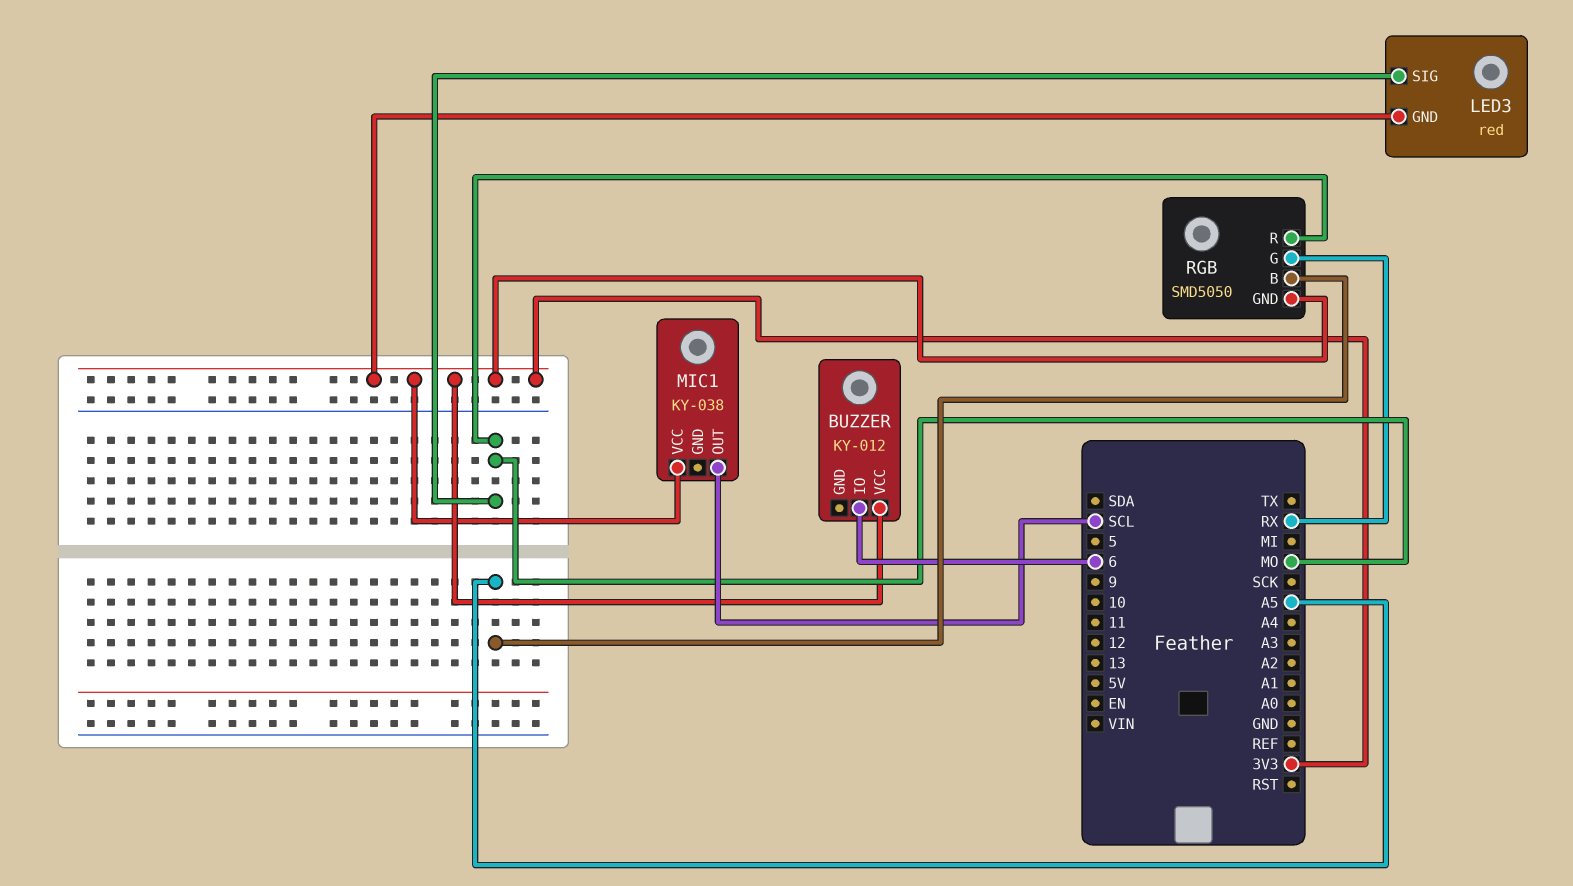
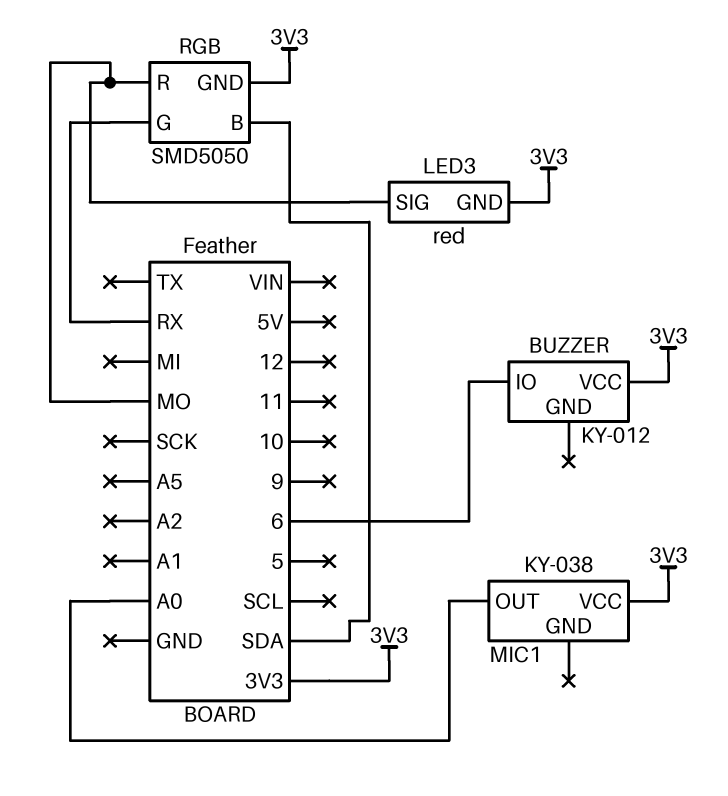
MIC1 pin OUT: SCL -> A0
RGB pin B: A5 -> SDA

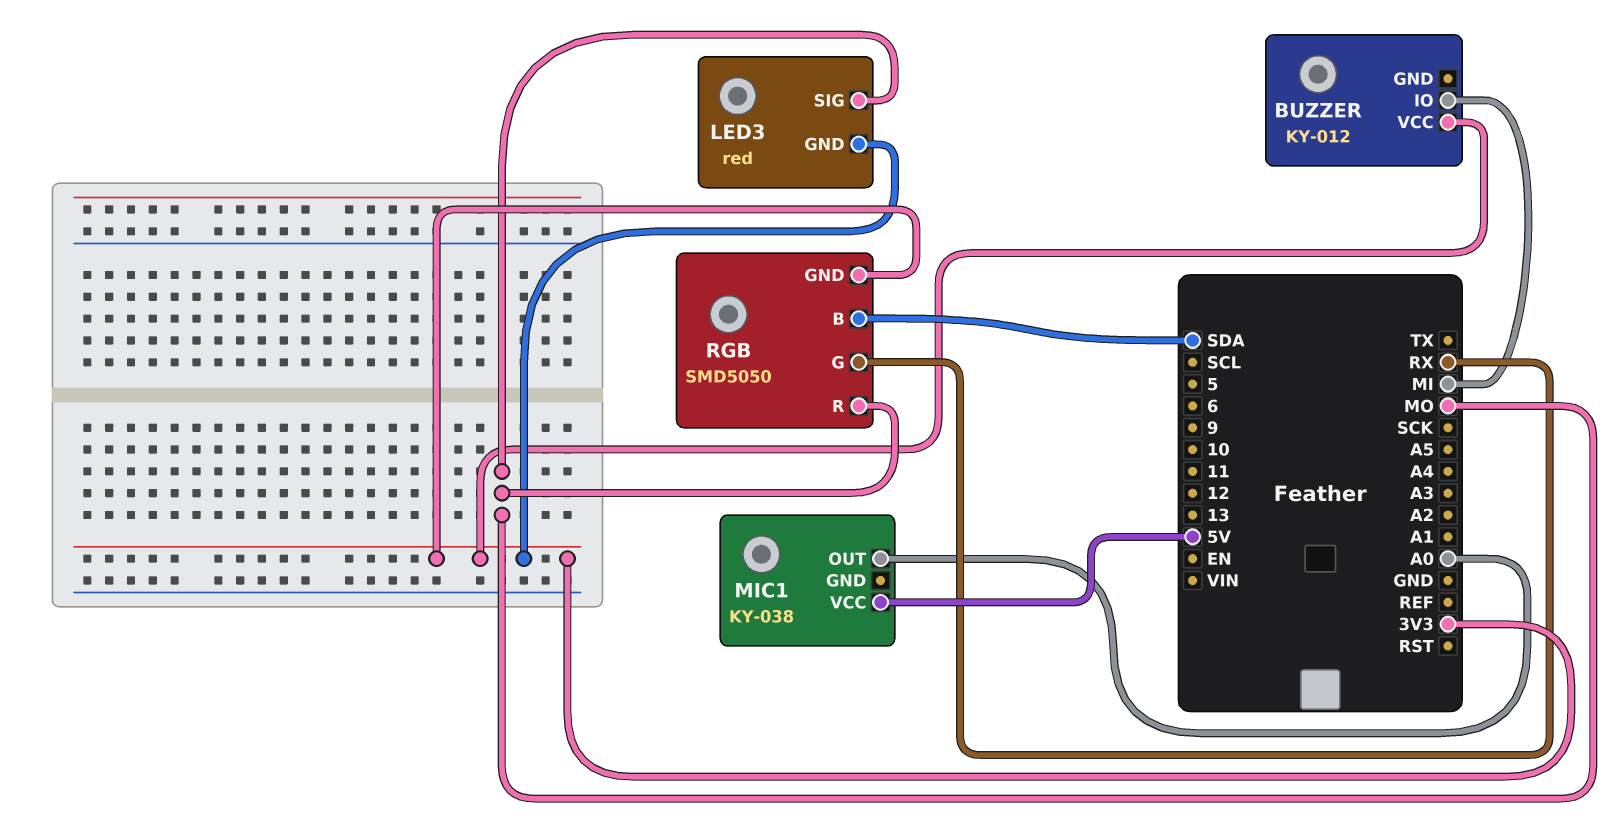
BUZZER pin IO: 6 -> MI
MIC1 pin VCC: 3V3 -> 5V

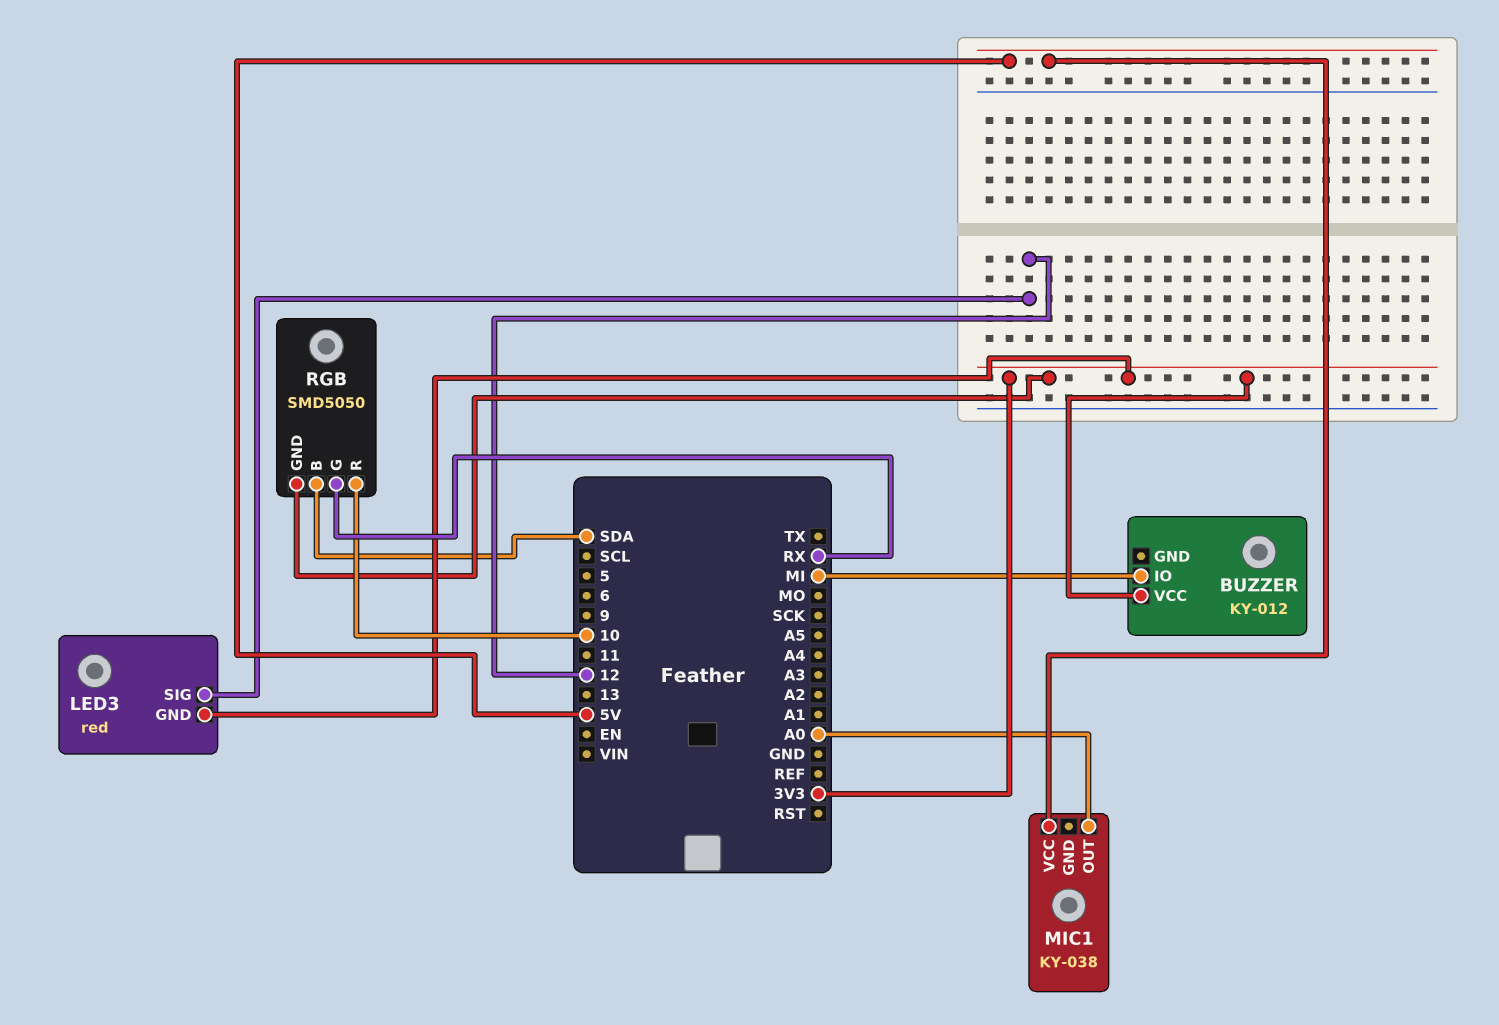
LED3 pin SIG: MO -> 12
RGB pin R: MO -> 10

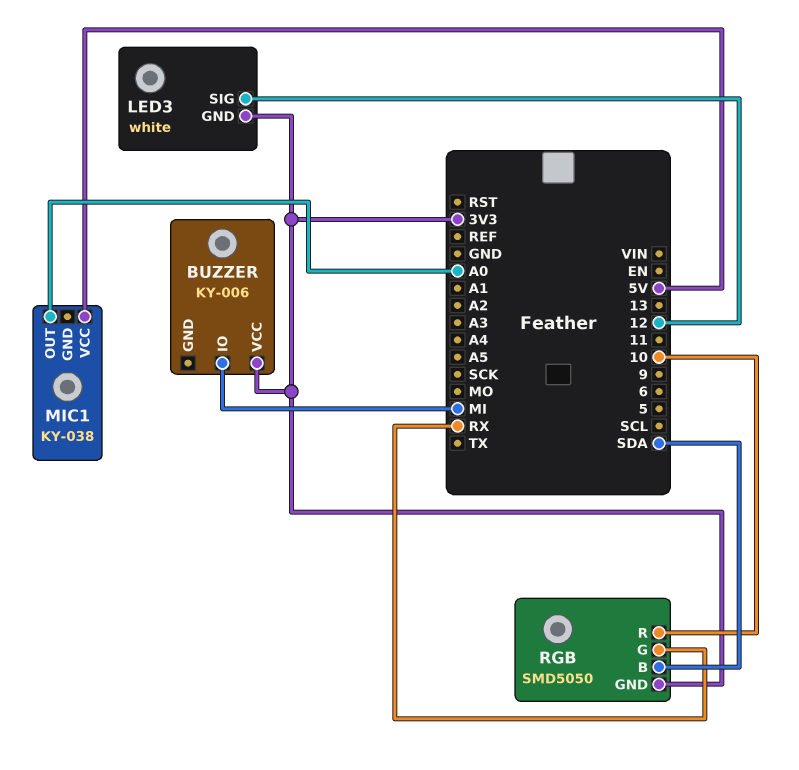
BUZZER: KY-012 -> KY-006
LED3: red -> white

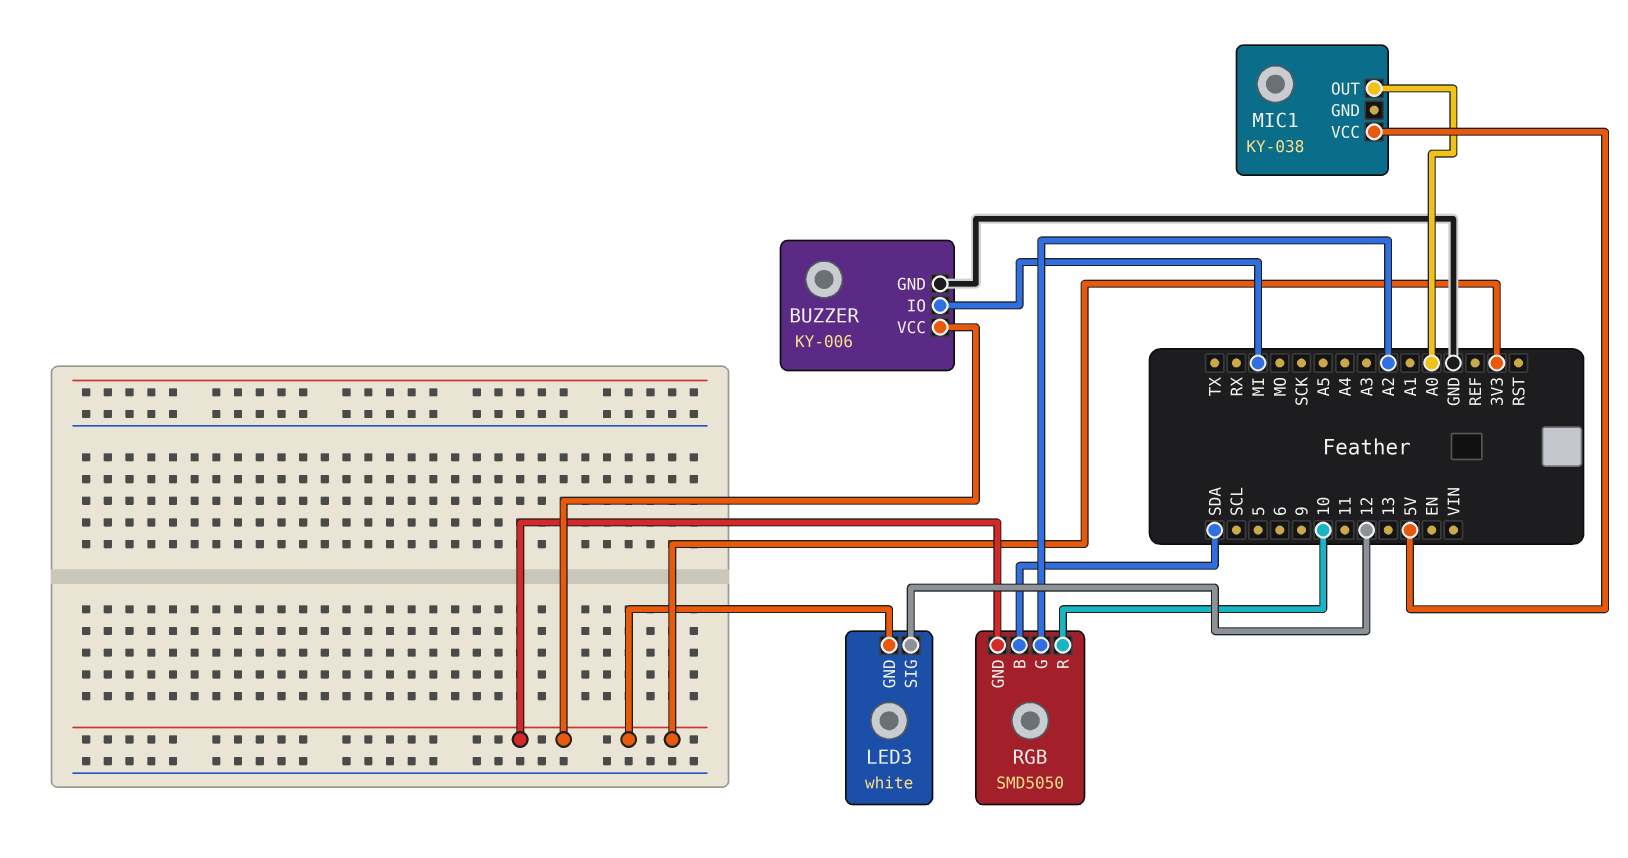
BUZZER pin GND: none -> GND
RGB pin G: RX -> A2

